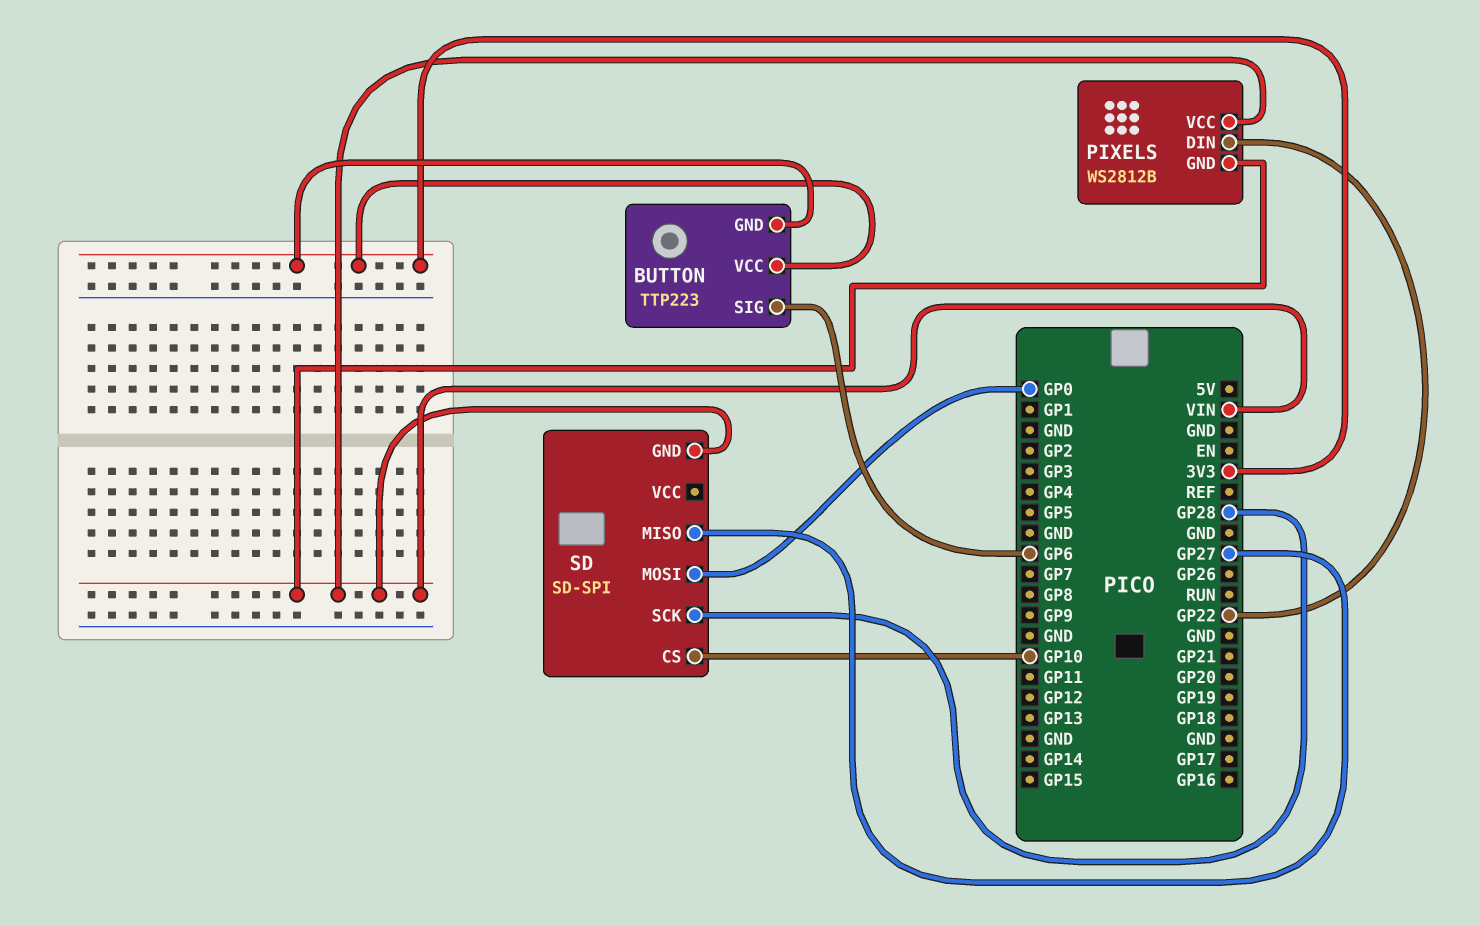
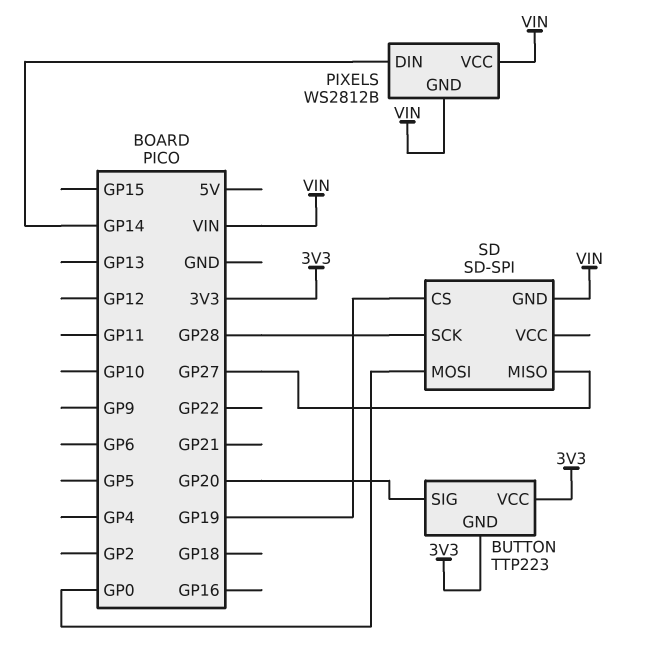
BUTTON pin SIG: GP6 -> GP20
PIXELS pin DIN: GP22 -> GP14
SD pin CS: GP10 -> GP19

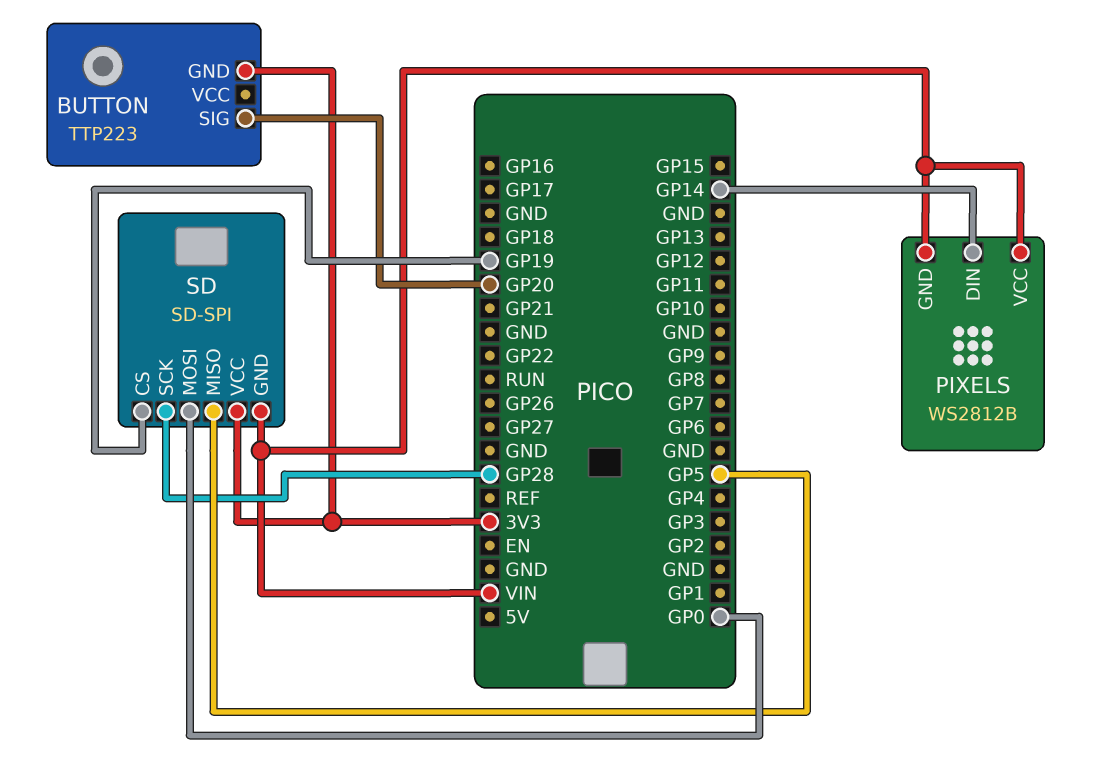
BUTTON pin VCC: 3V3 -> none
SD pin MISO: GP27 -> GP5
SD pin VCC: none -> 3V3

